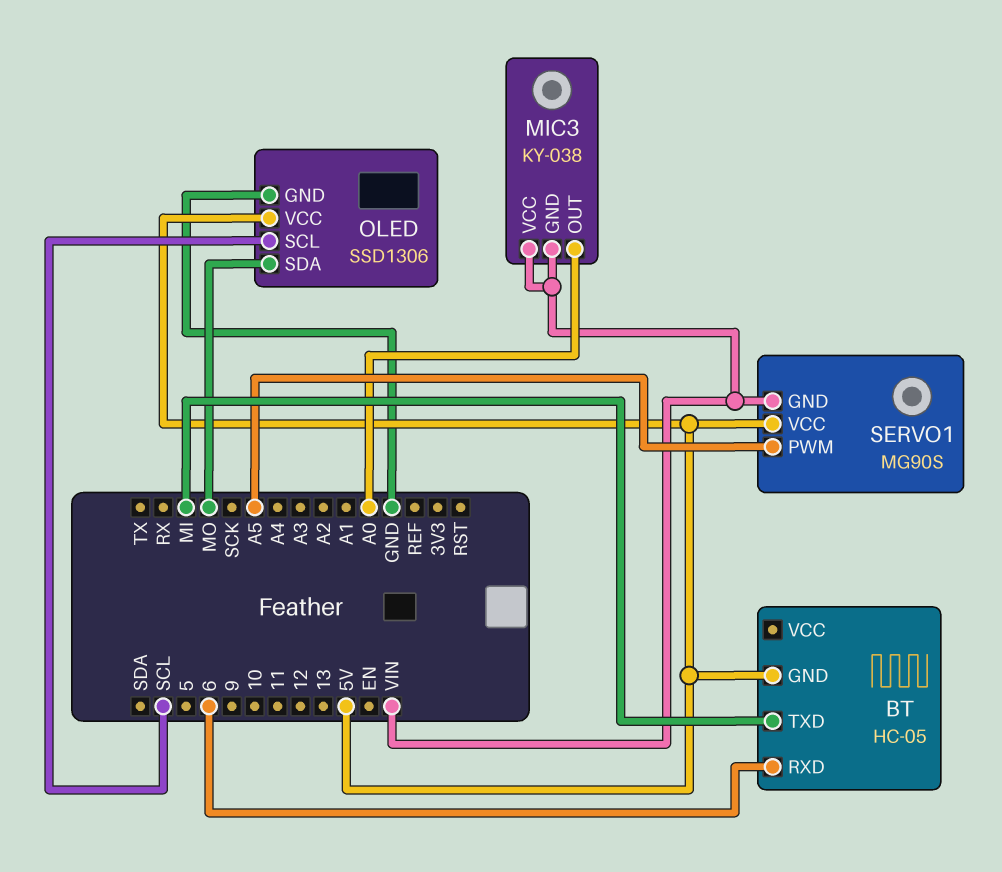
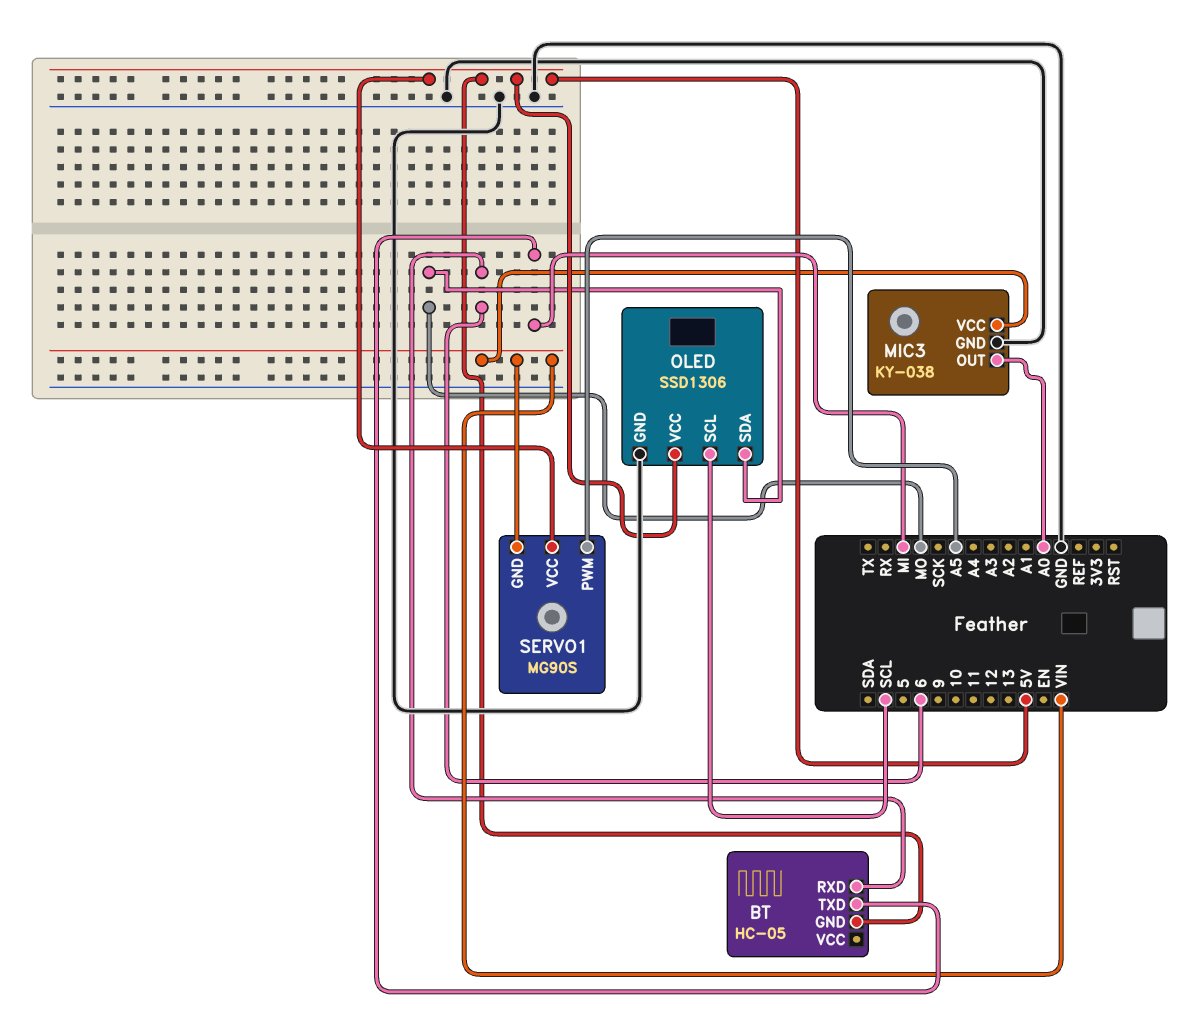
MIC3 pin GND: VIN -> GND

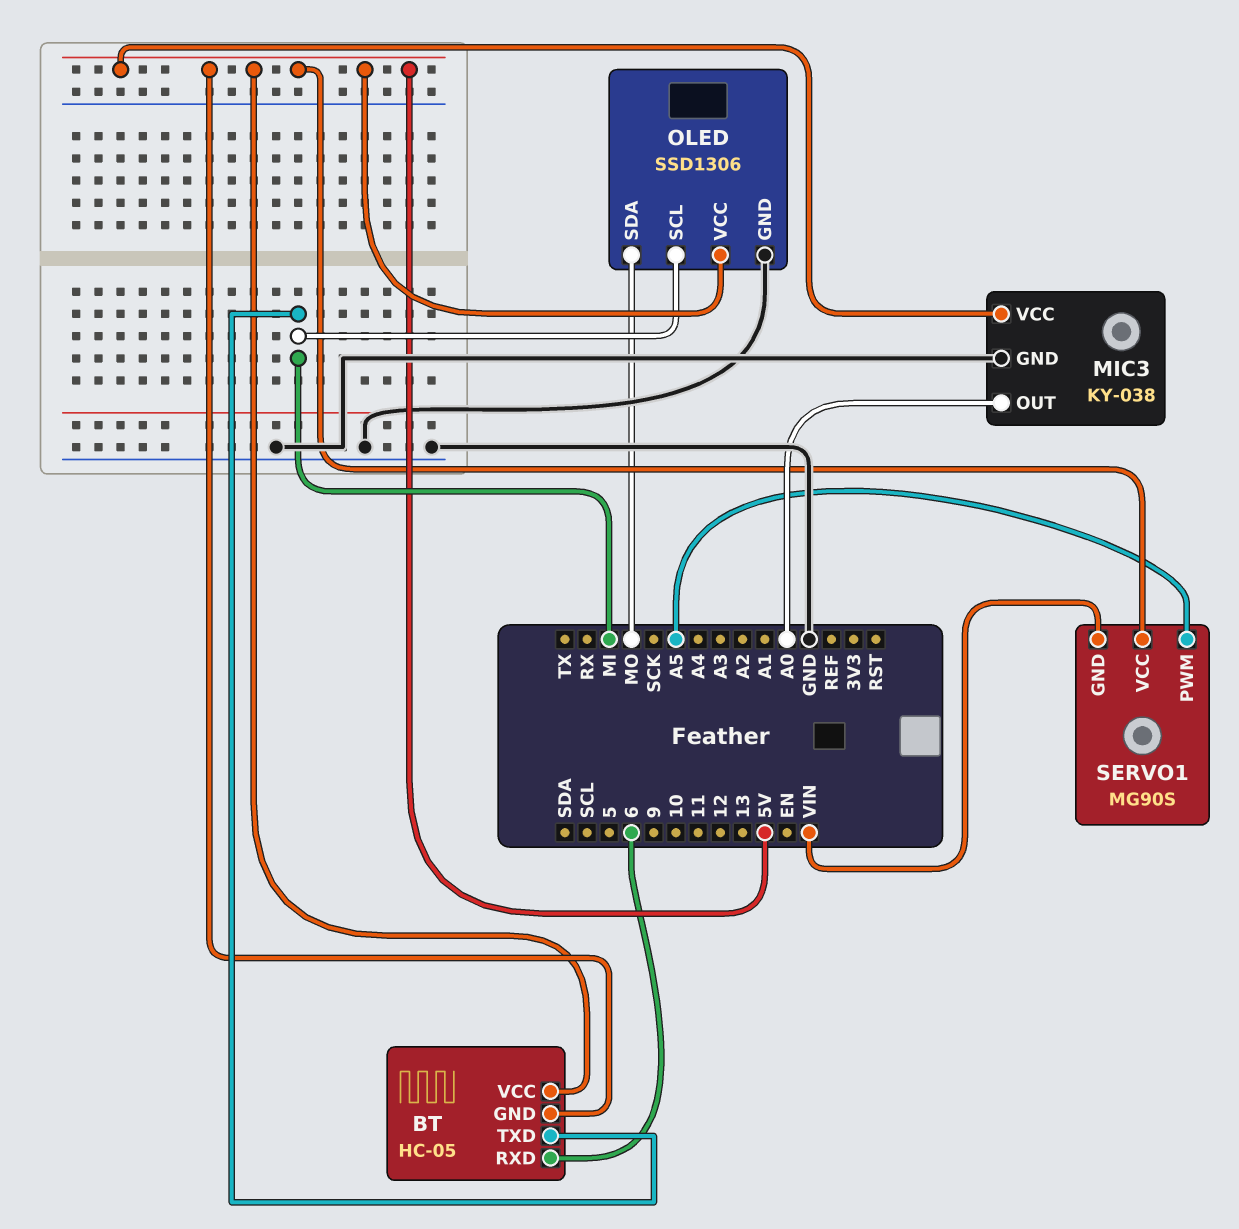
BT pin VCC: none -> 5V
MIC3 pin VCC: VIN -> 5V
OLED pin SCL: SCL -> MI

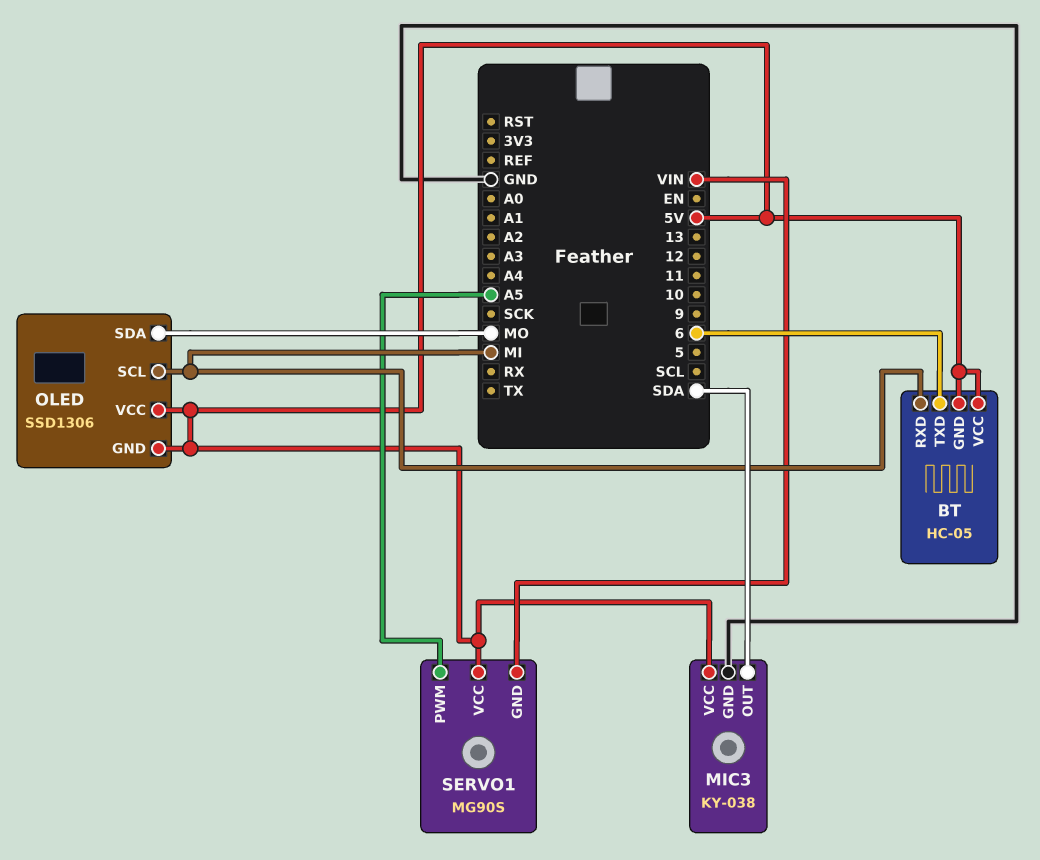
BT pin RXD: 6 -> MI
BT pin TXD: MI -> 6
MIC3 pin OUT: A0 -> SDA
OLED pin GND: GND -> 5V

